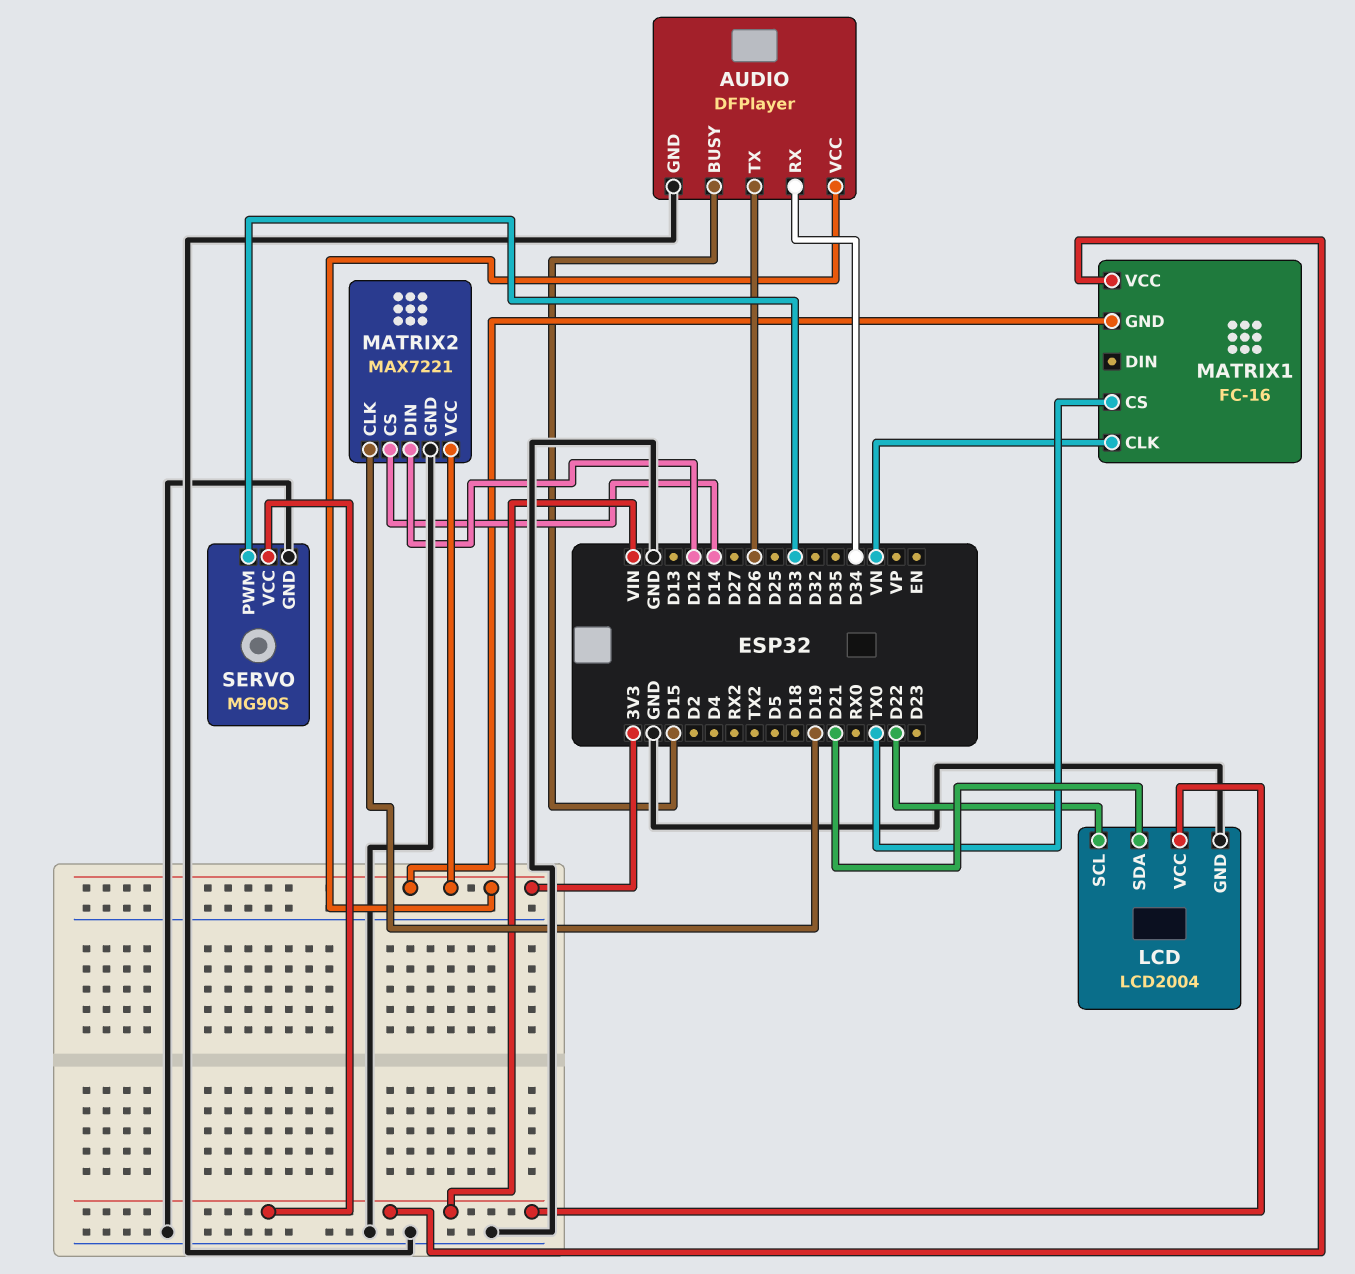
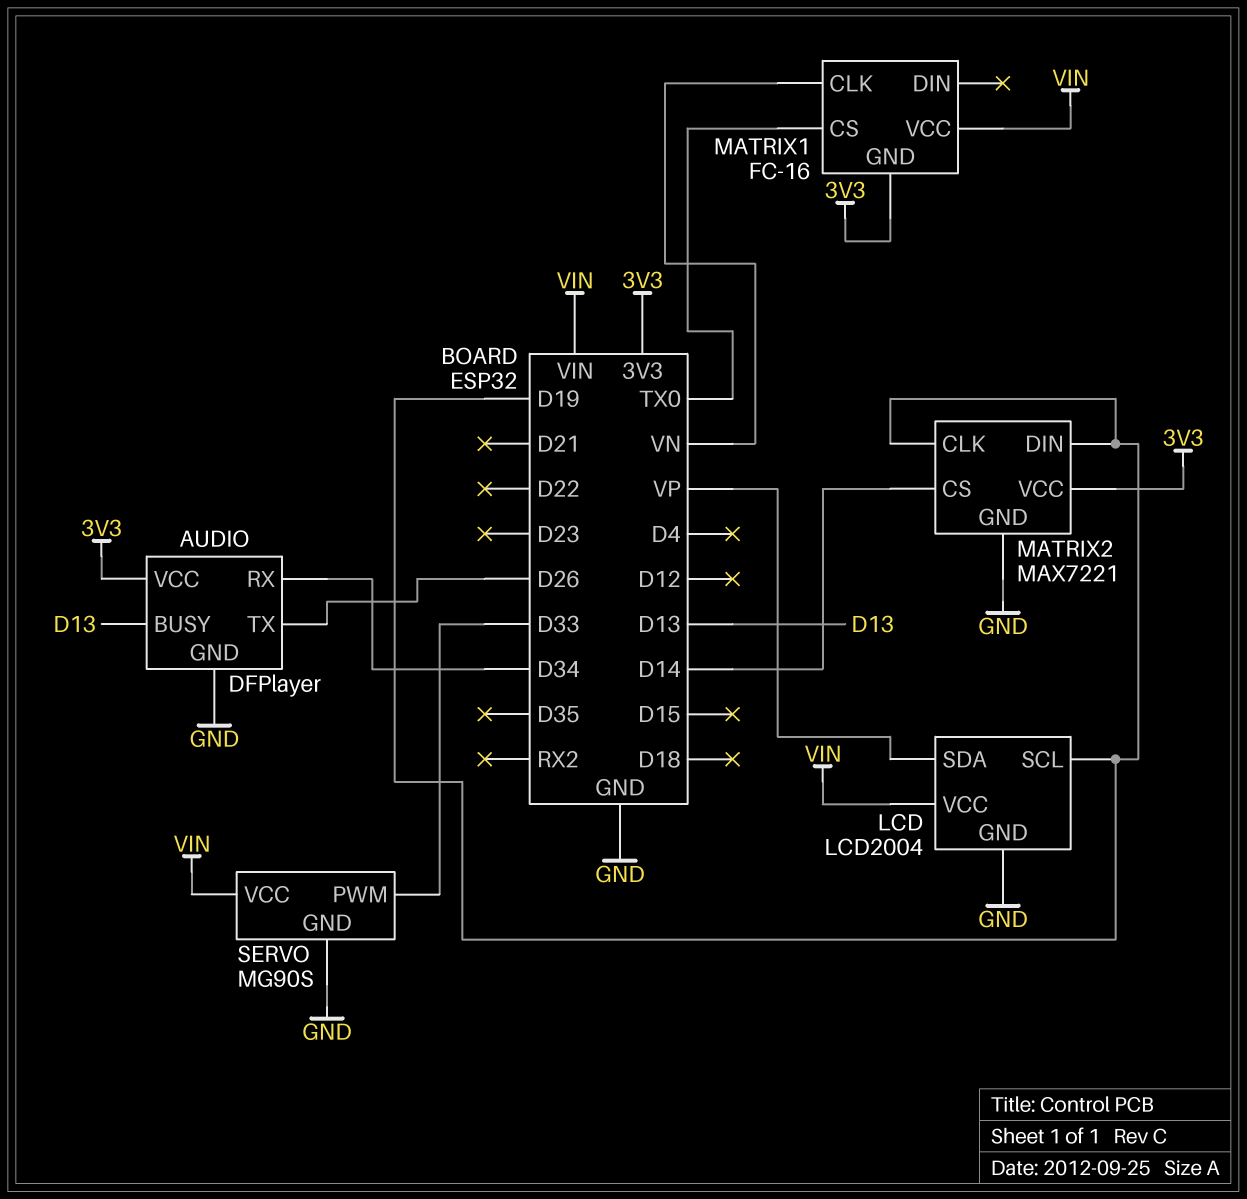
AUDIO pin BUSY: D15 -> D13
LCD pin SCL: D22 -> D19
LCD pin SDA: D21 -> VP
MATRIX2 pin DIN: D12 -> D19

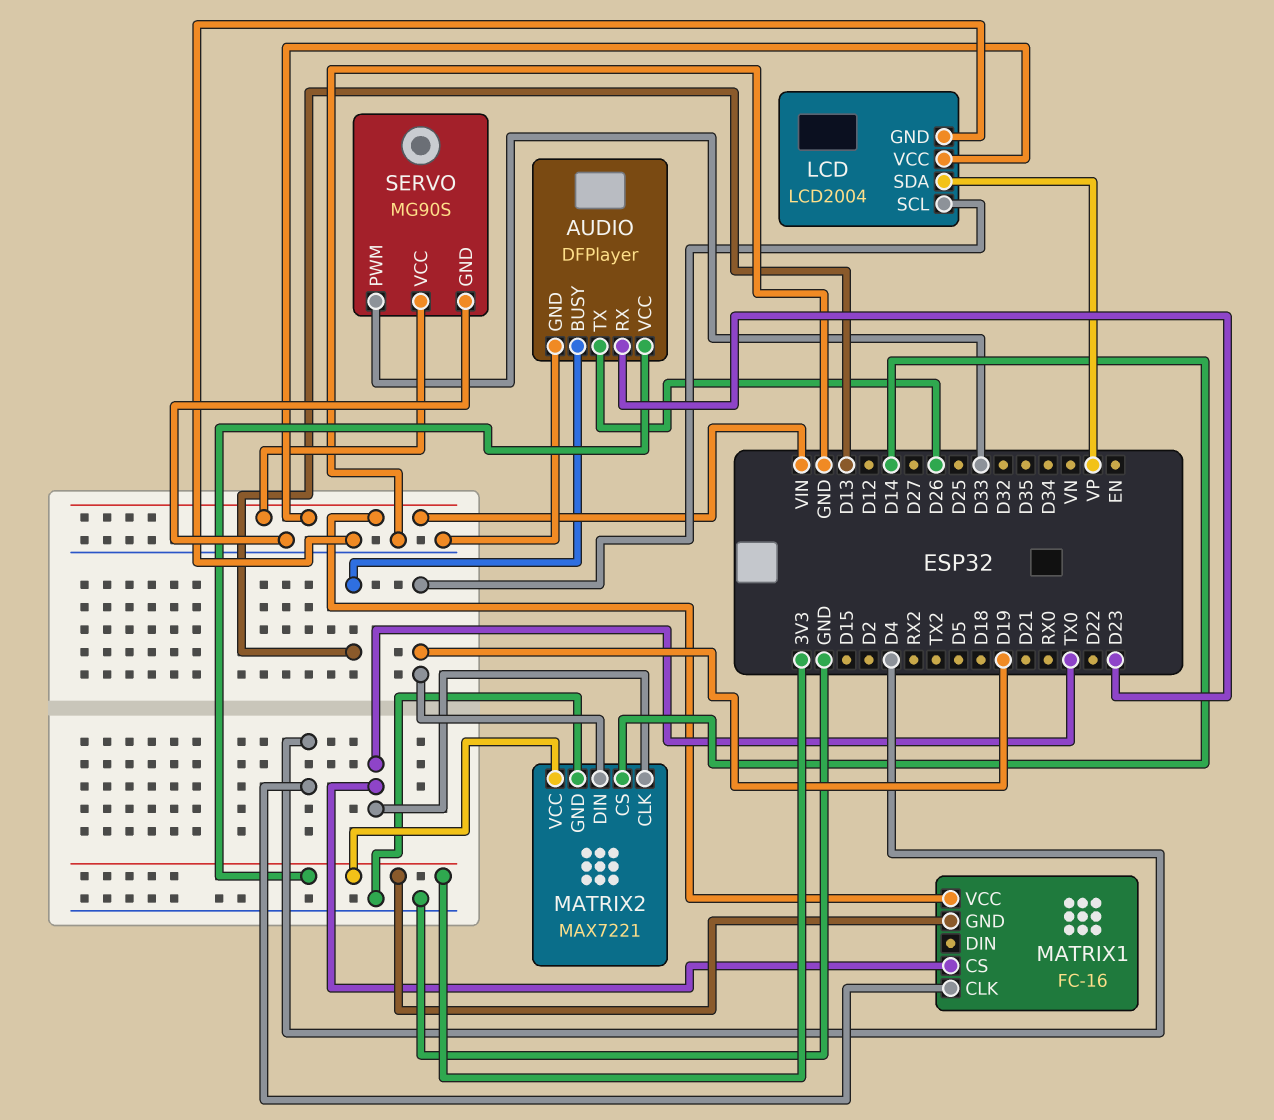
AUDIO pin RX: D34 -> D23
MATRIX1 pin CLK: VN -> D4
MATRIX2 pin CLK: D19 -> TX0

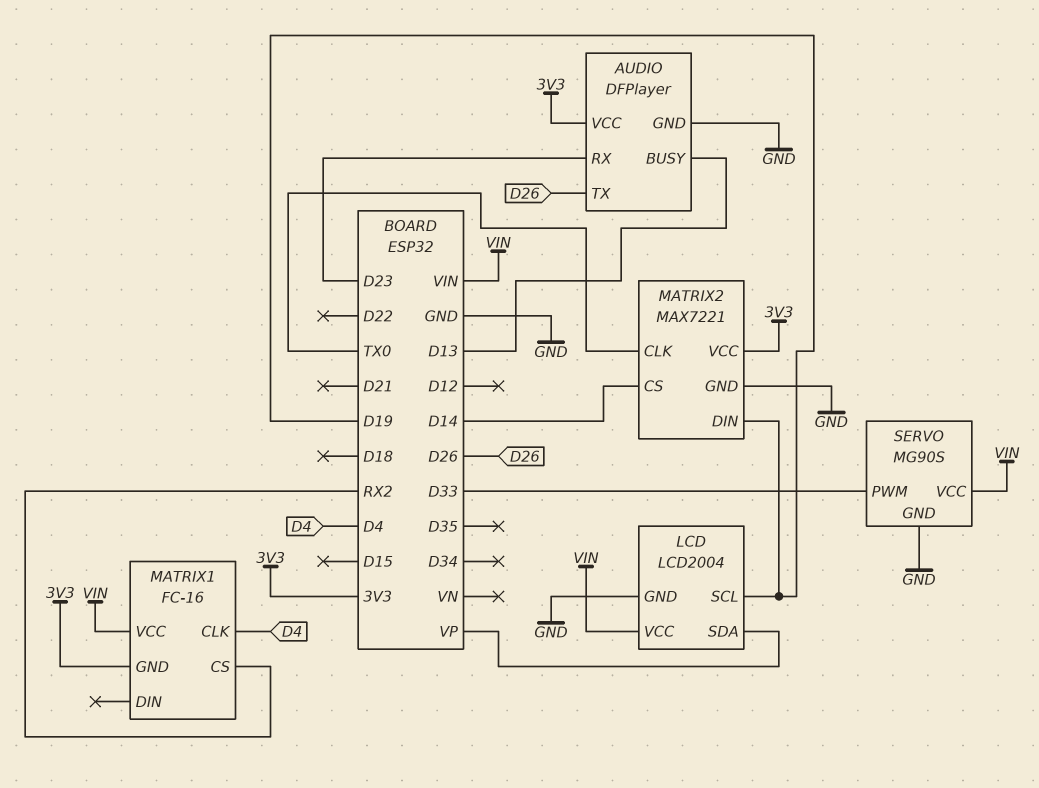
MATRIX1 pin CS: TX0 -> RX2

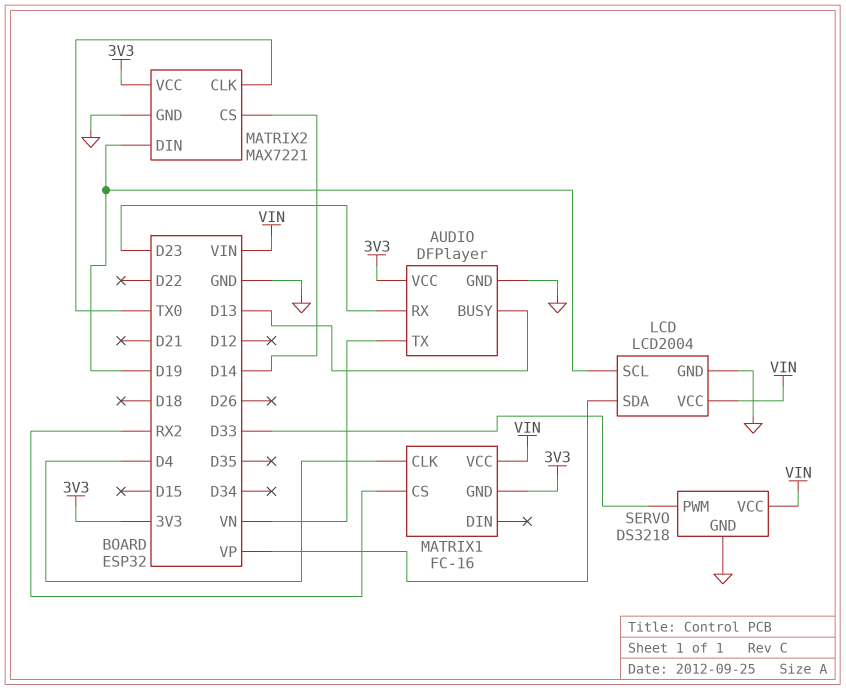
AUDIO pin TX: D26 -> VN
SERVO: MG90S -> DS3218

